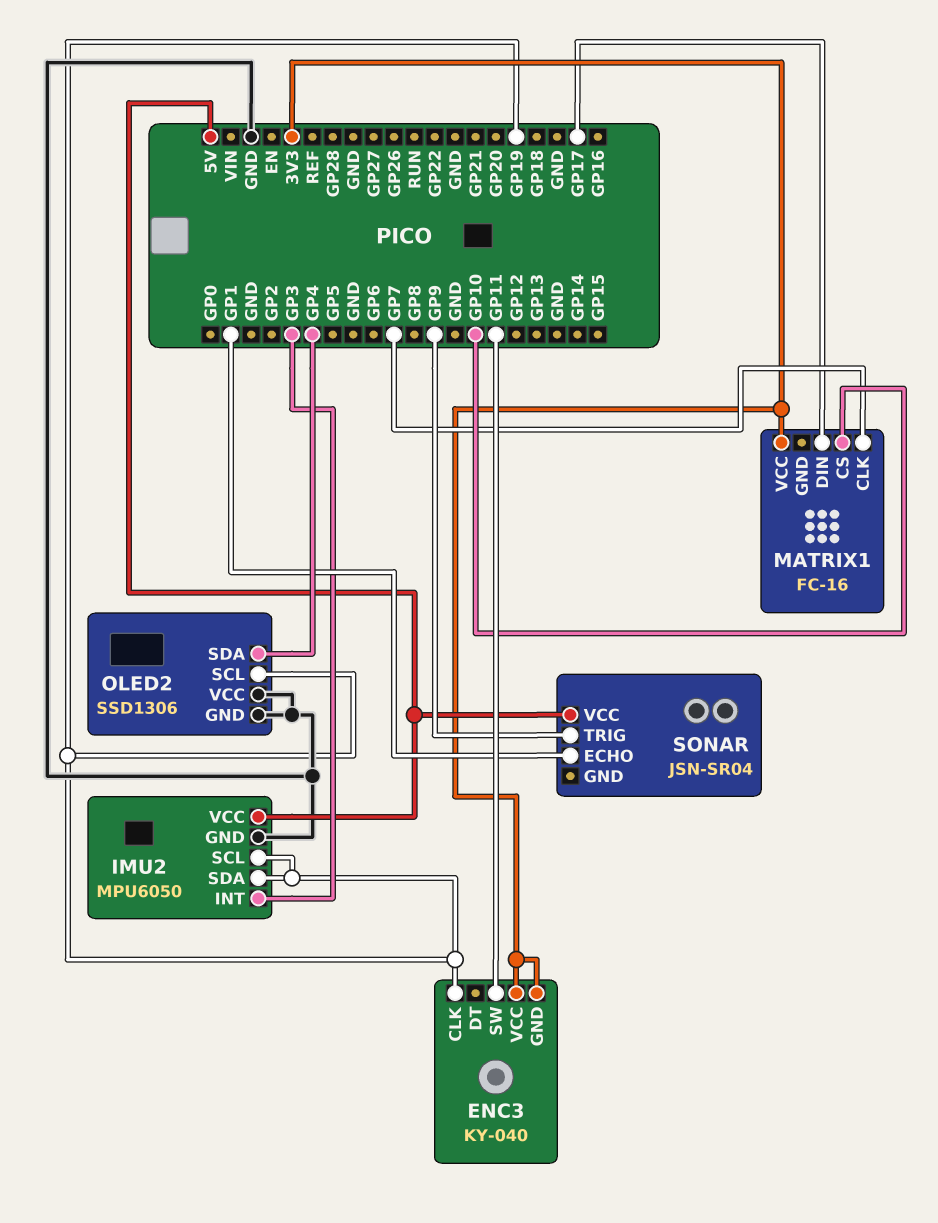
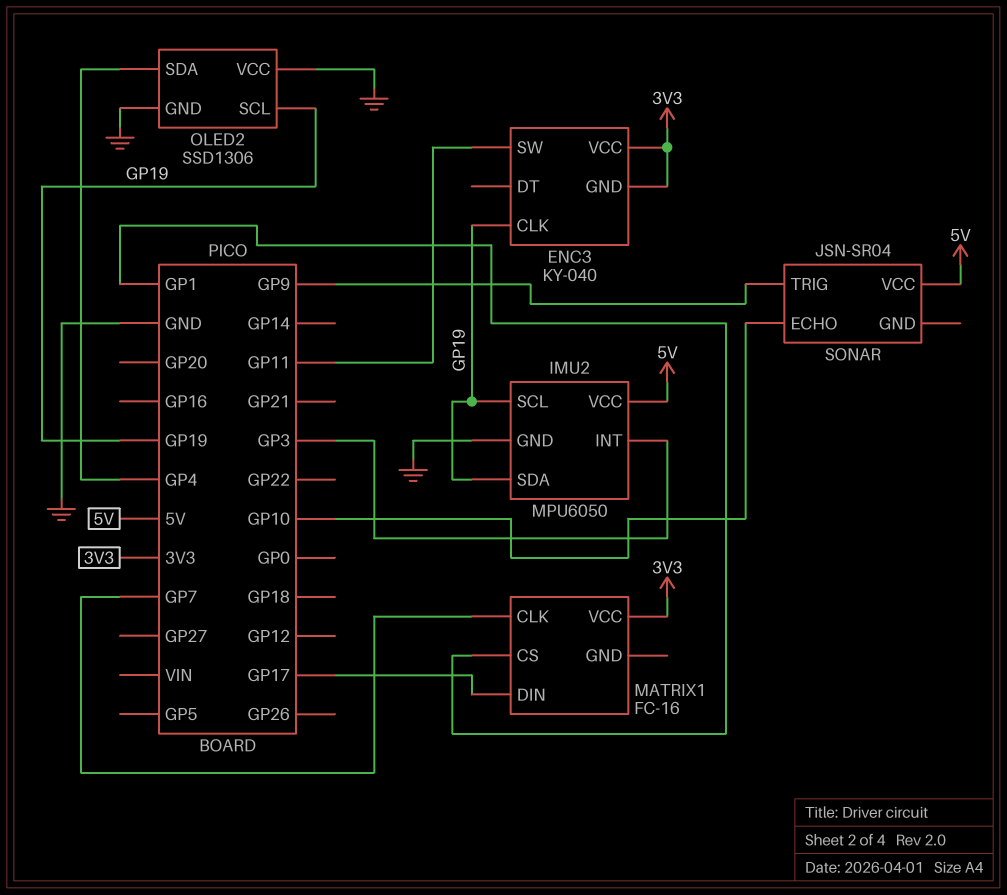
MATRIX1 pin CS: GP10 -> GP1
SONAR pin ECHO: GP1 -> GP10

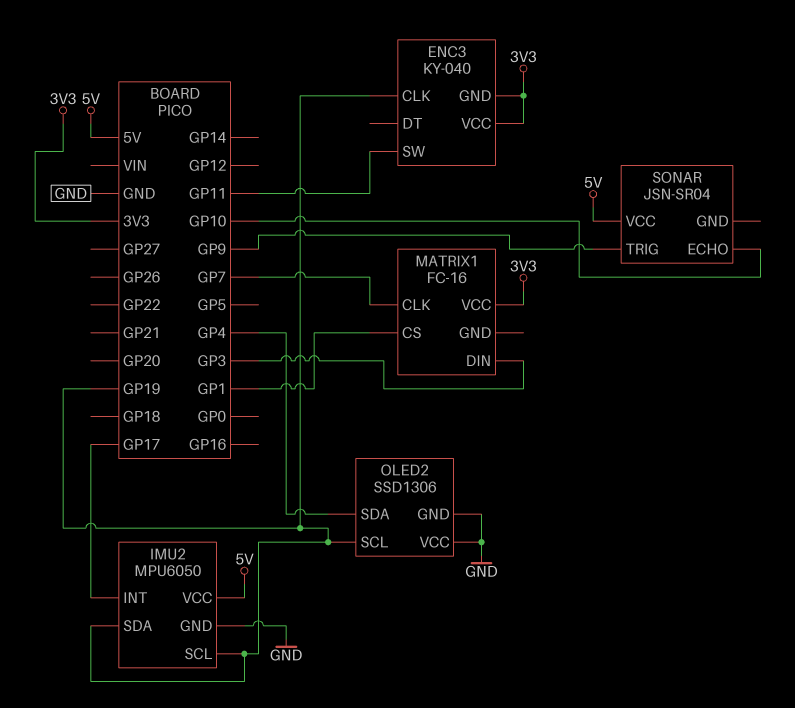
IMU2 pin INT: GP3 -> GP17
MATRIX1 pin DIN: GP17 -> GP3

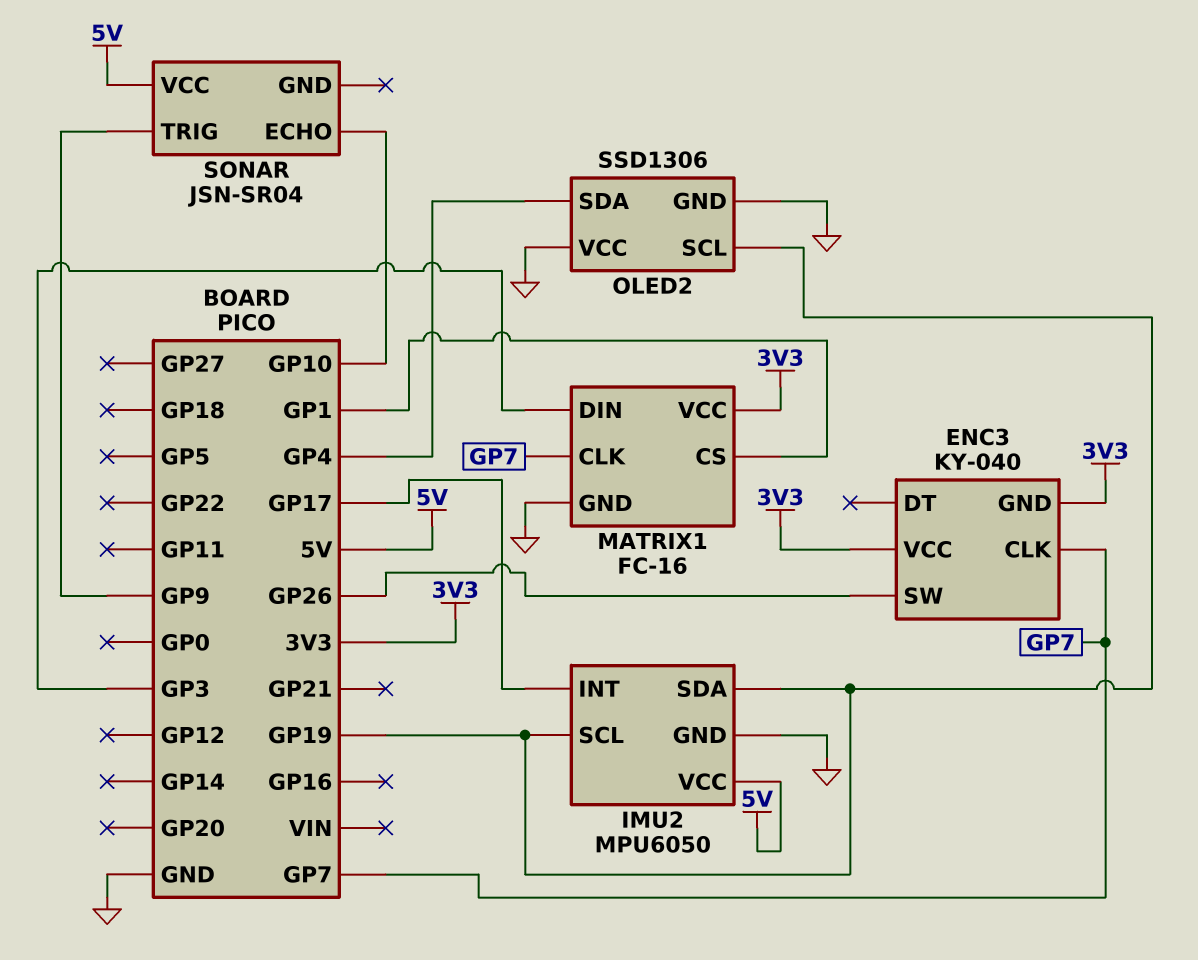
ENC3 pin CLK: GP19 -> GP7
ENC3 pin SW: GP11 -> GP26
MATRIX1 pin GND: none -> GND

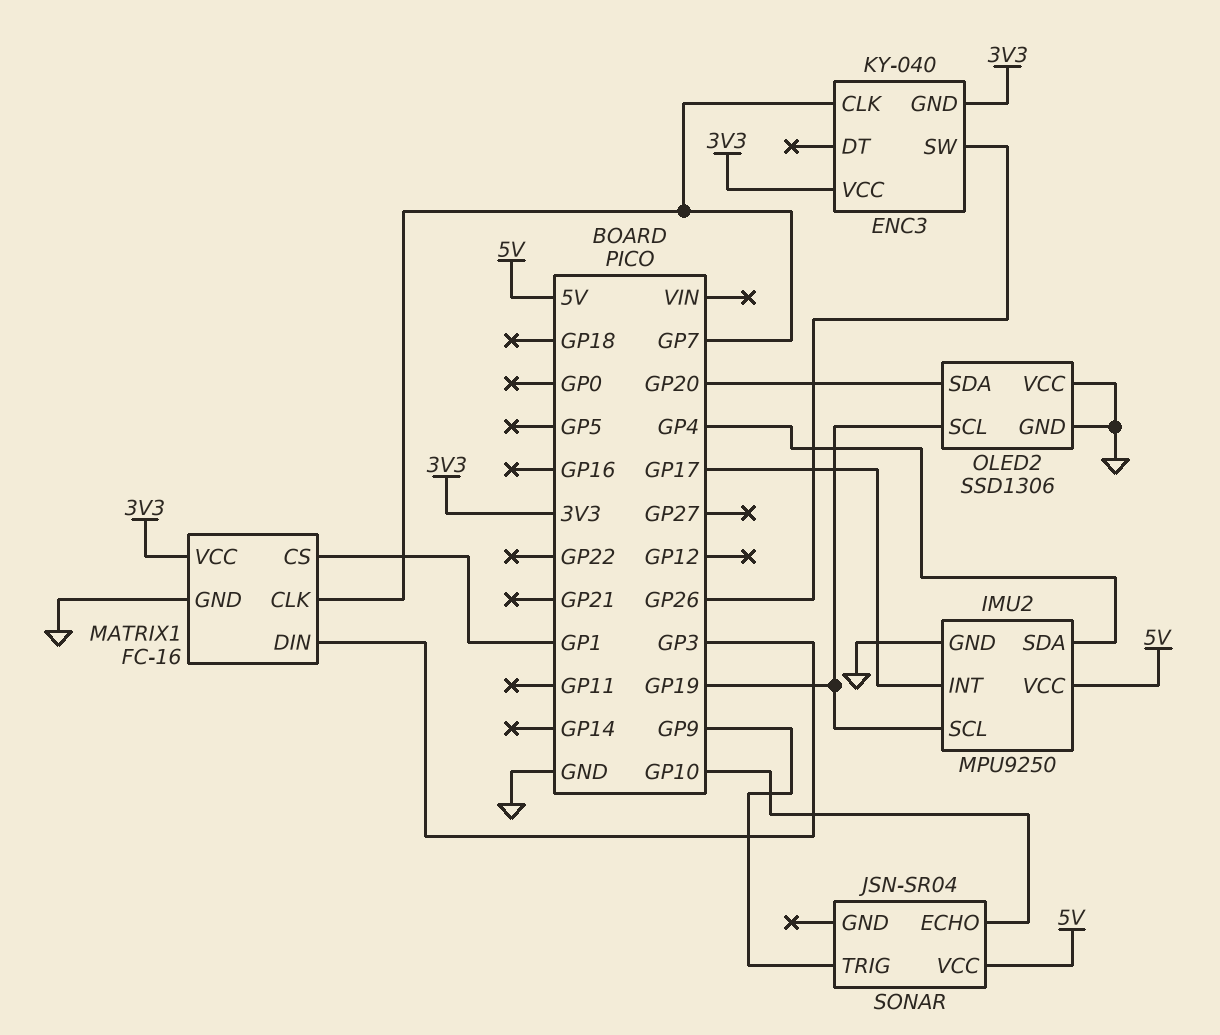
IMU2: MPU6050 -> MPU9250
IMU2 pin SDA: GP19 -> GP4
OLED2 pin SDA: GP4 -> GP20

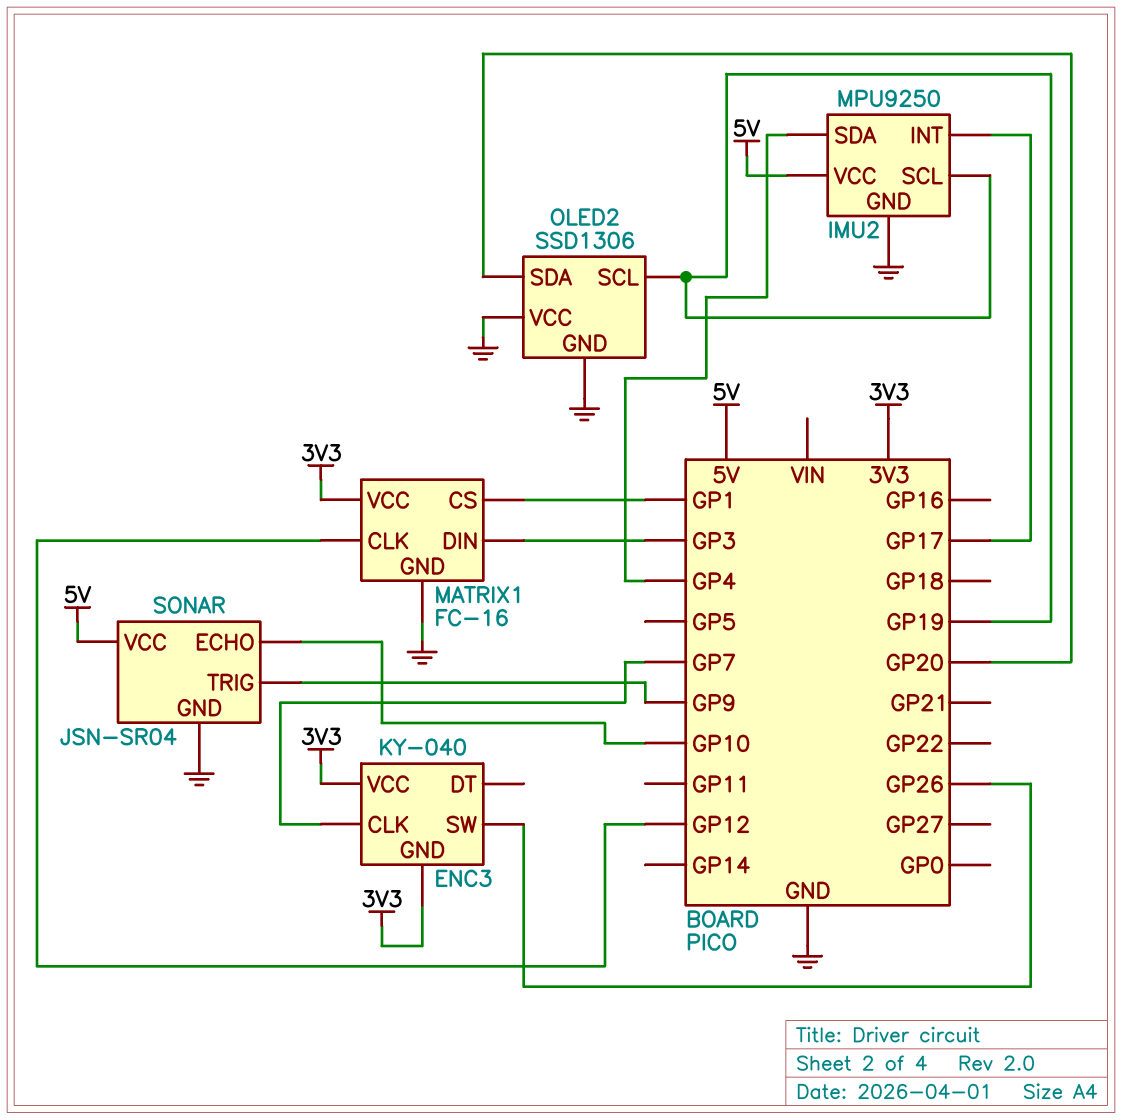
MATRIX1 pin CLK: GP7 -> GP12
SONAR pin GND: none -> GND

